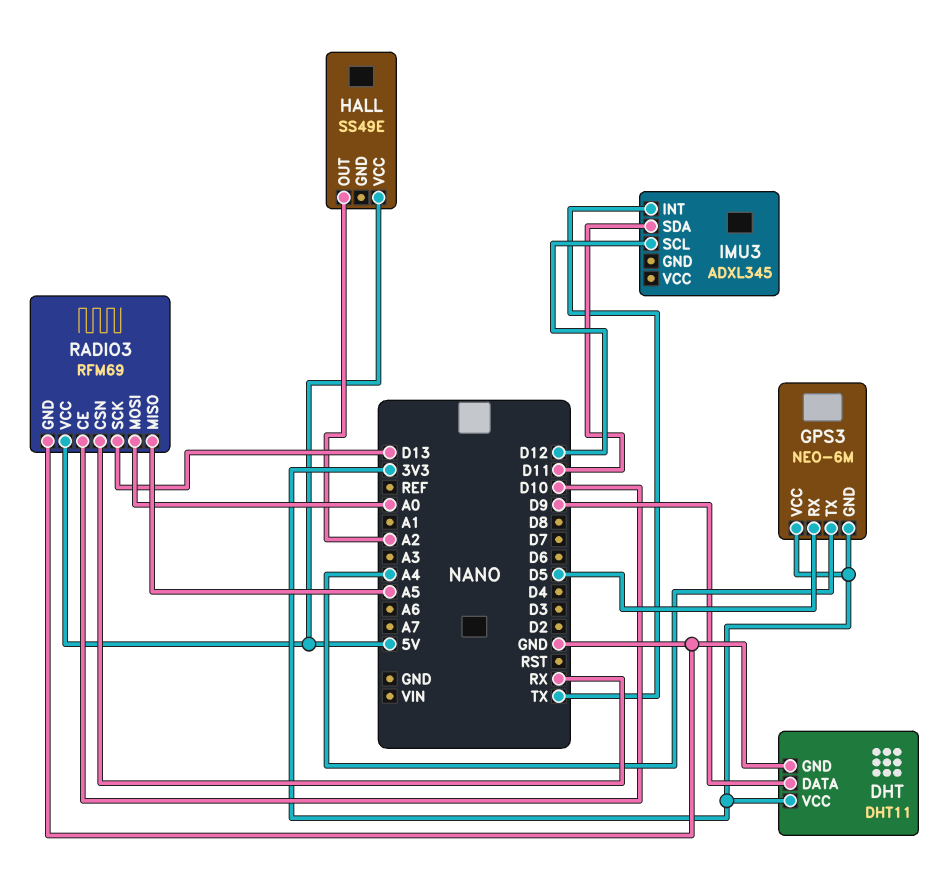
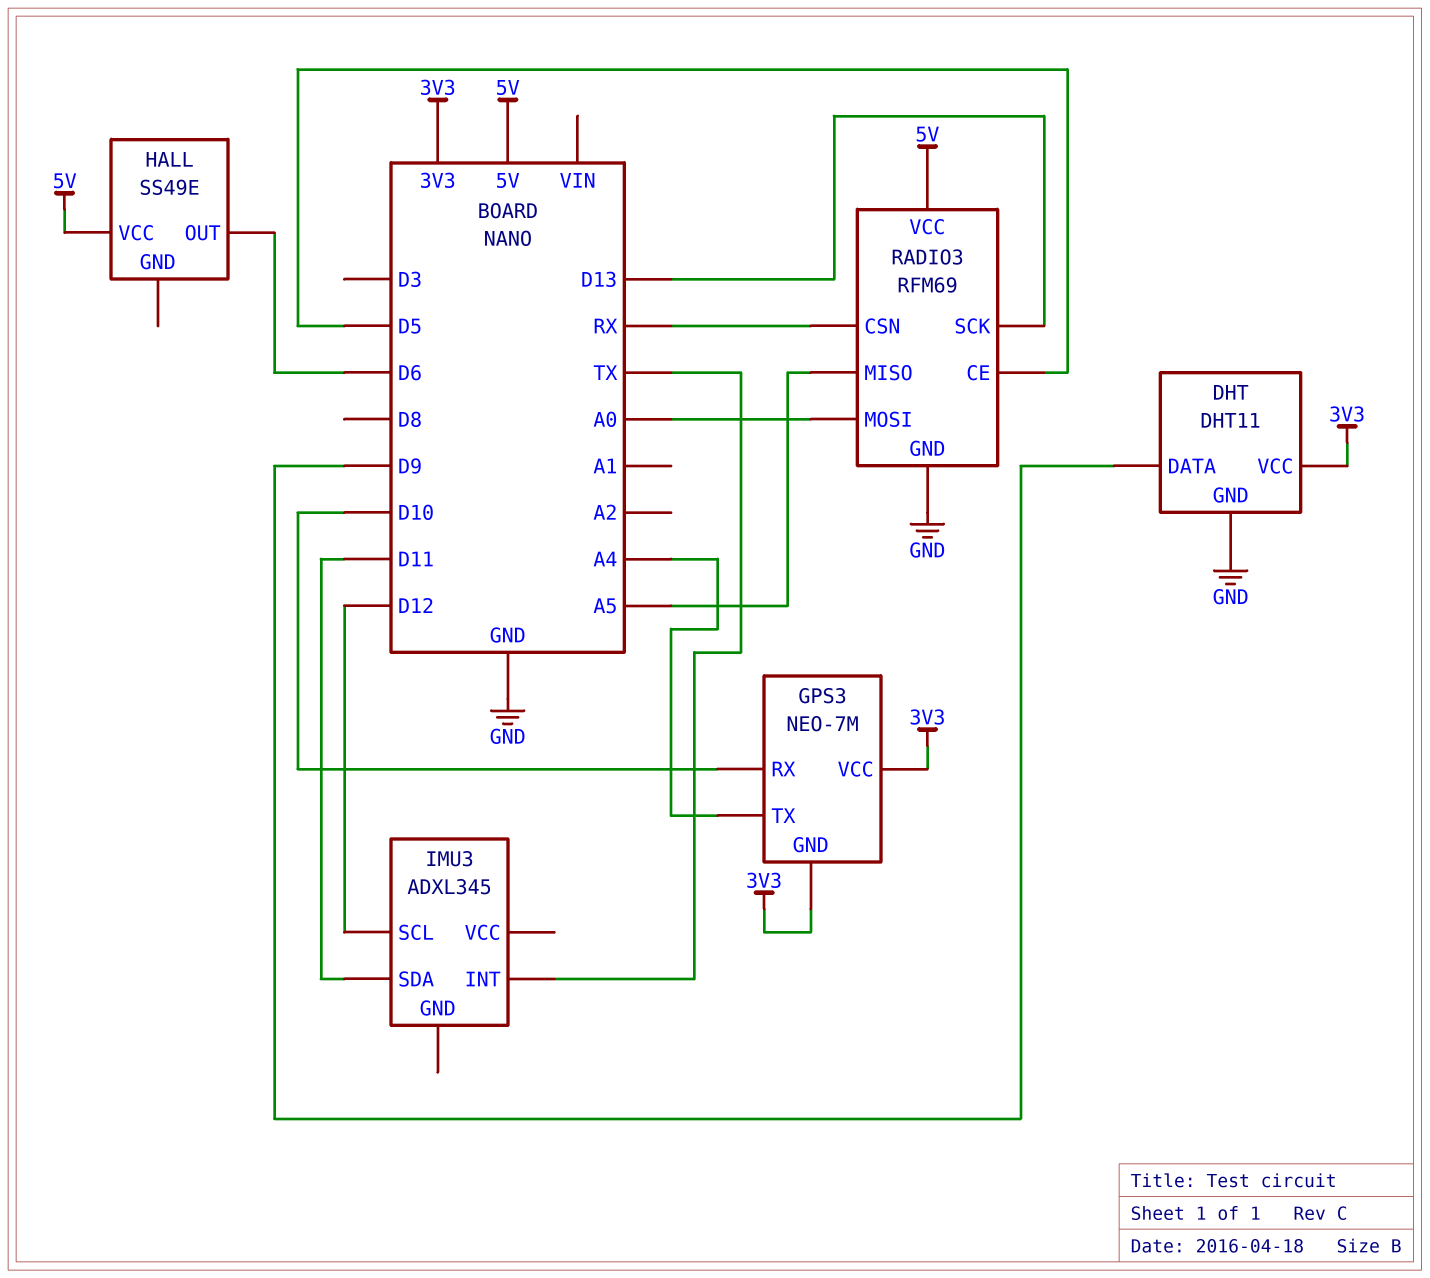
GPS3: NEO-6M -> NEO-7M
GPS3 pin RX: D5 -> D10
HALL pin OUT: A2 -> D6
RADIO3 pin CE: D10 -> D5

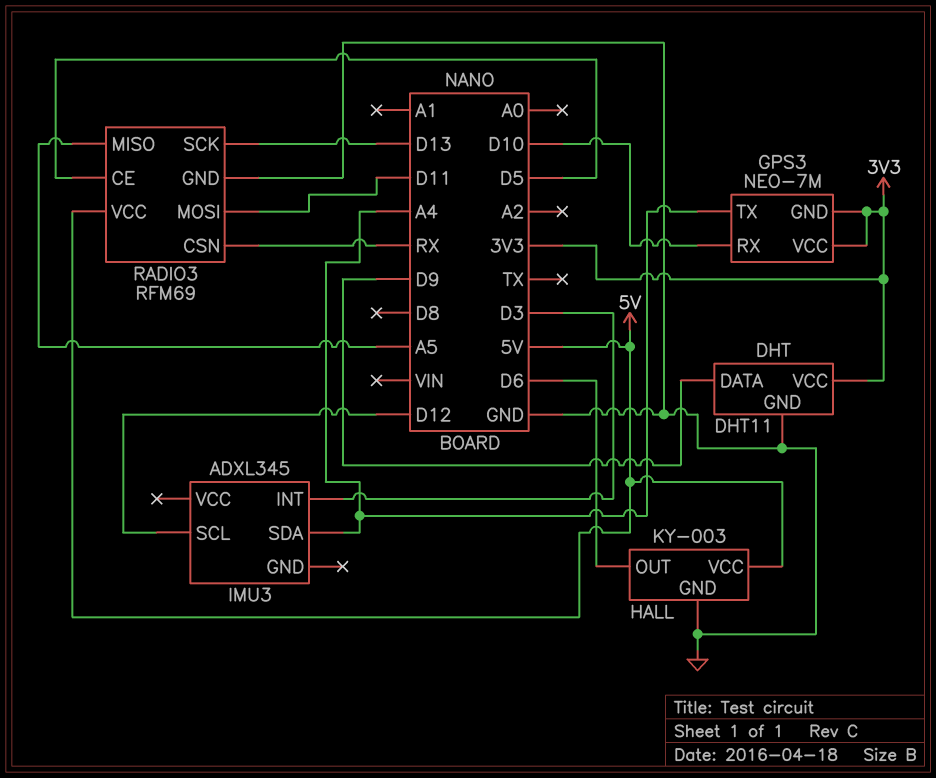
HALL: SS49E -> KY-003
HALL pin GND: none -> GND
IMU3 pin INT: TX -> D3
IMU3 pin SDA: D11 -> A4
RADIO3 pin MOSI: A0 -> D11

